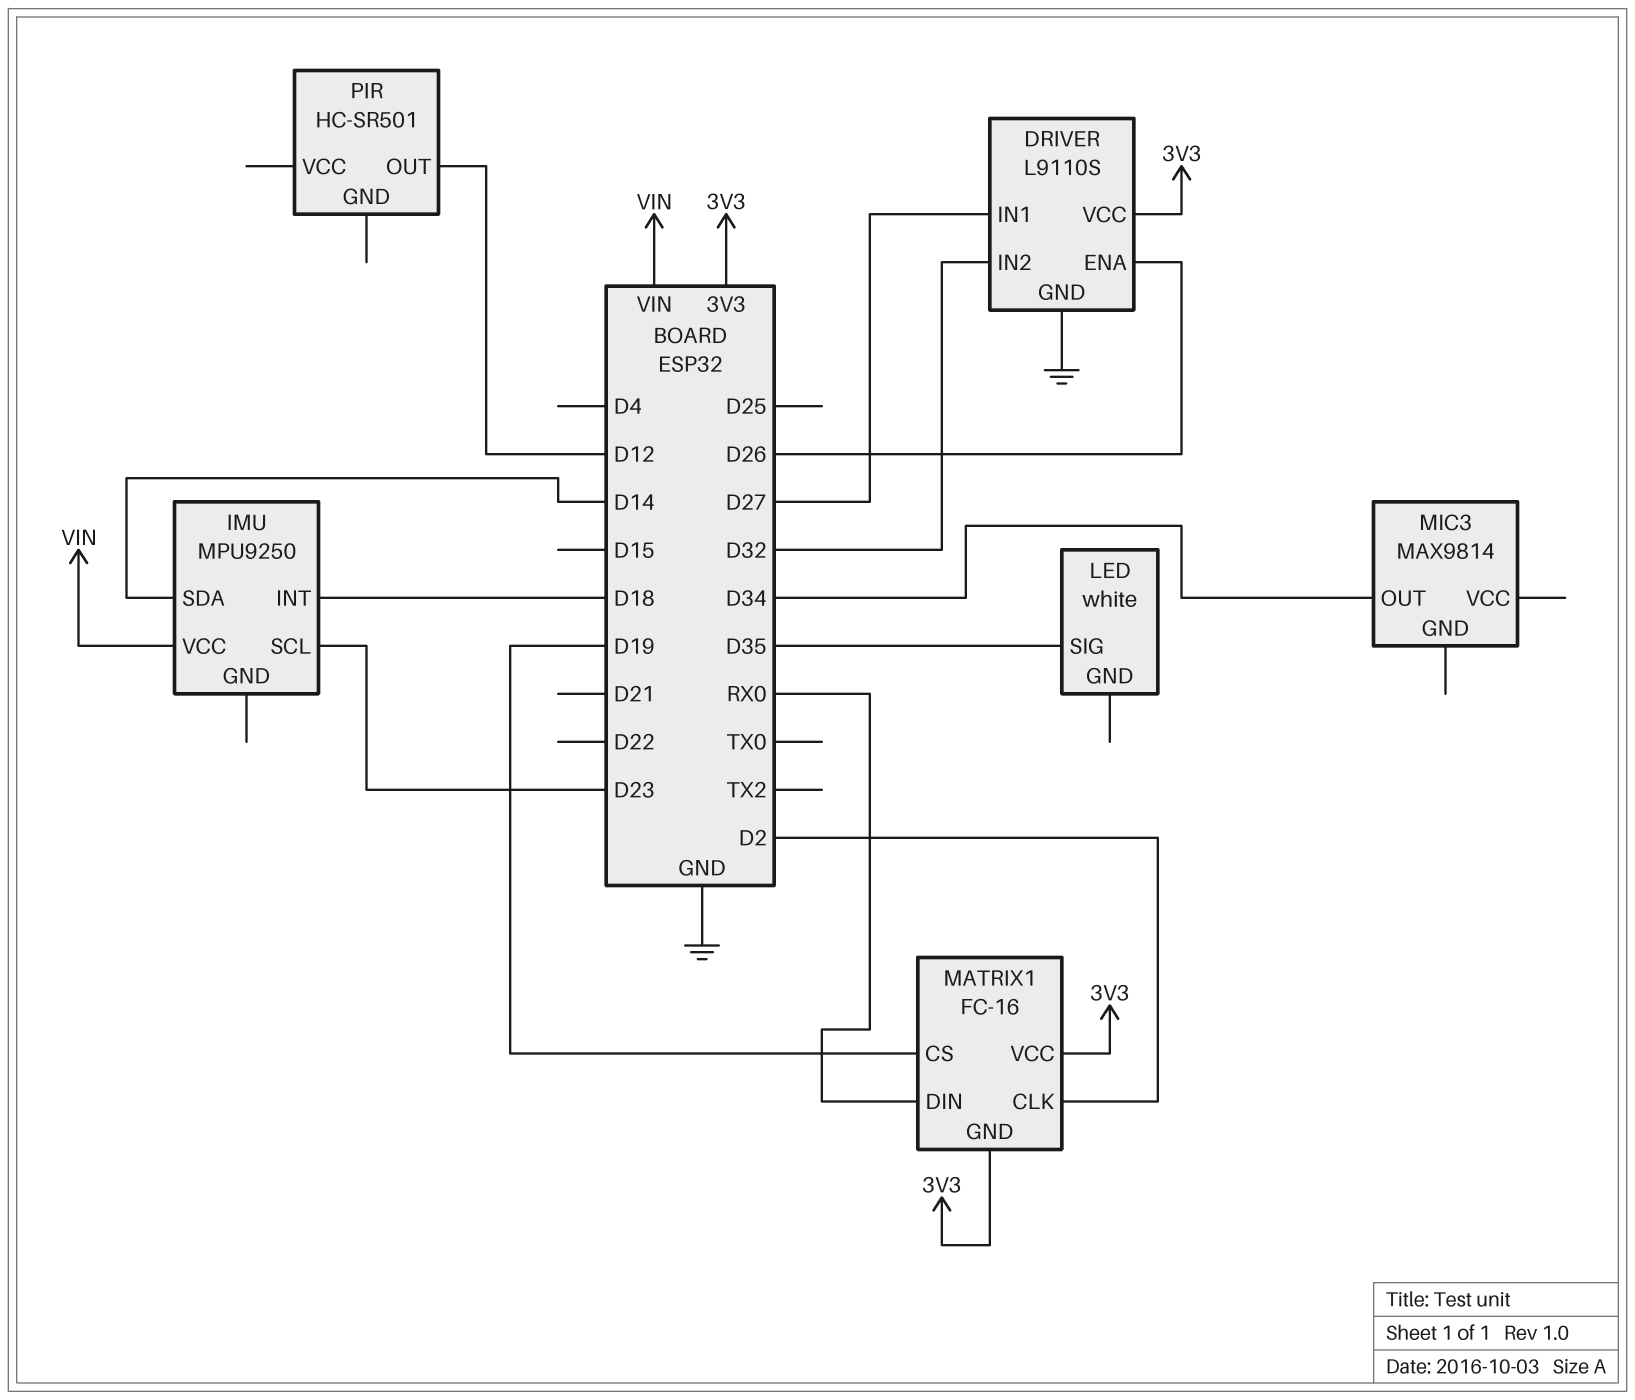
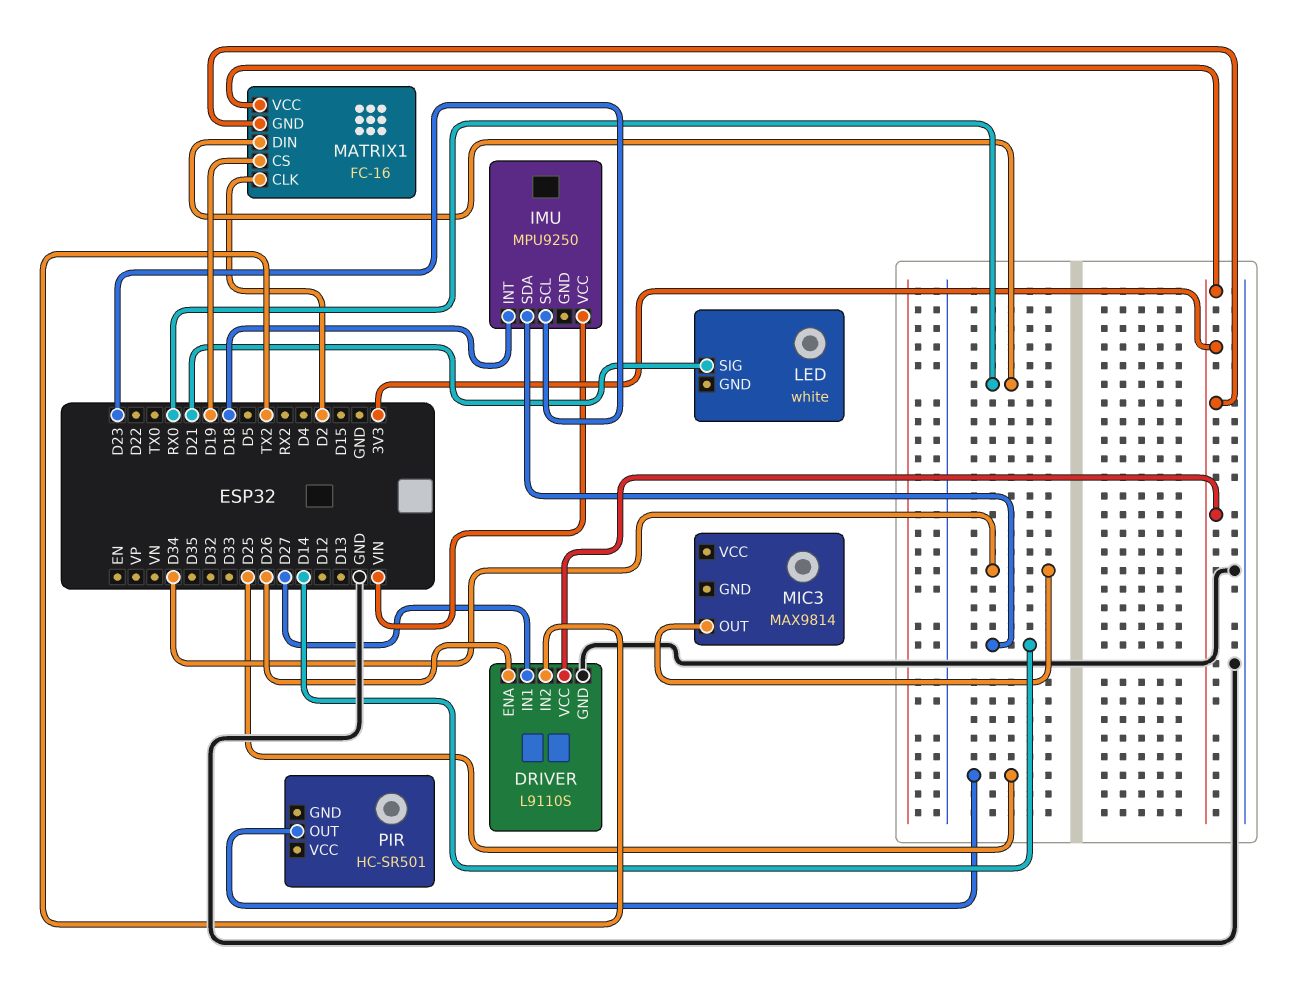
DRIVER pin IN2: D32 -> TX2
LED pin SIG: D35 -> D21
PIR pin OUT: D12 -> D25

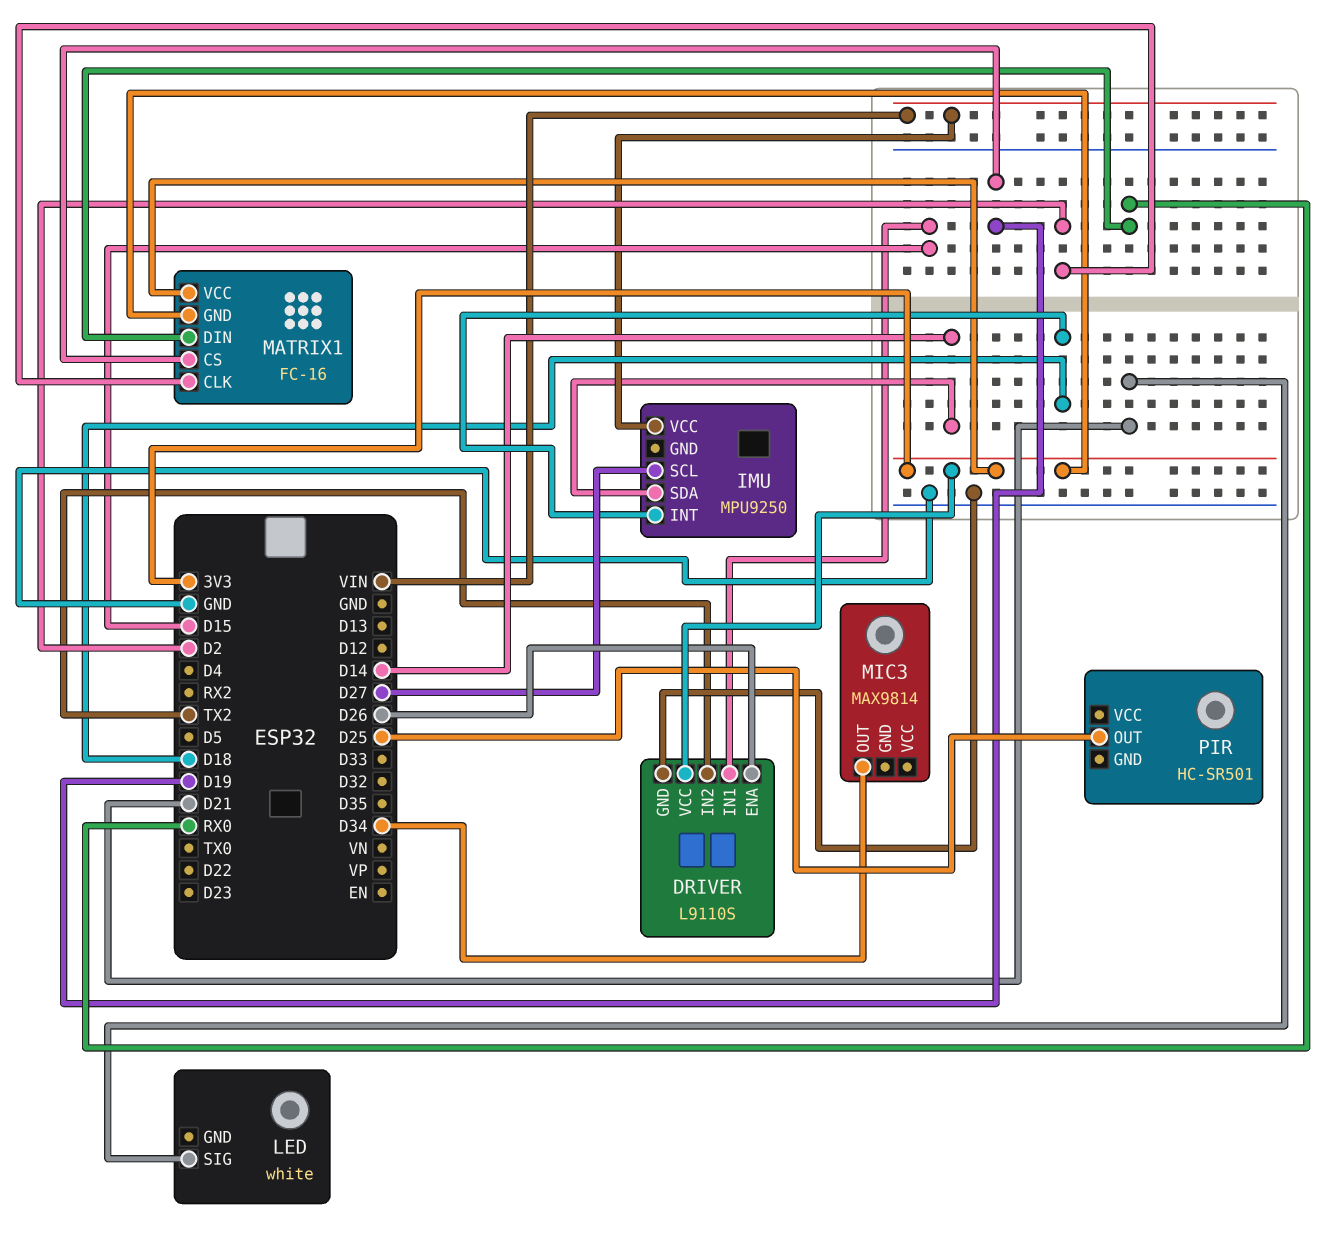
DRIVER pin IN1: D27 -> D15
IMU pin SCL: D23 -> D27

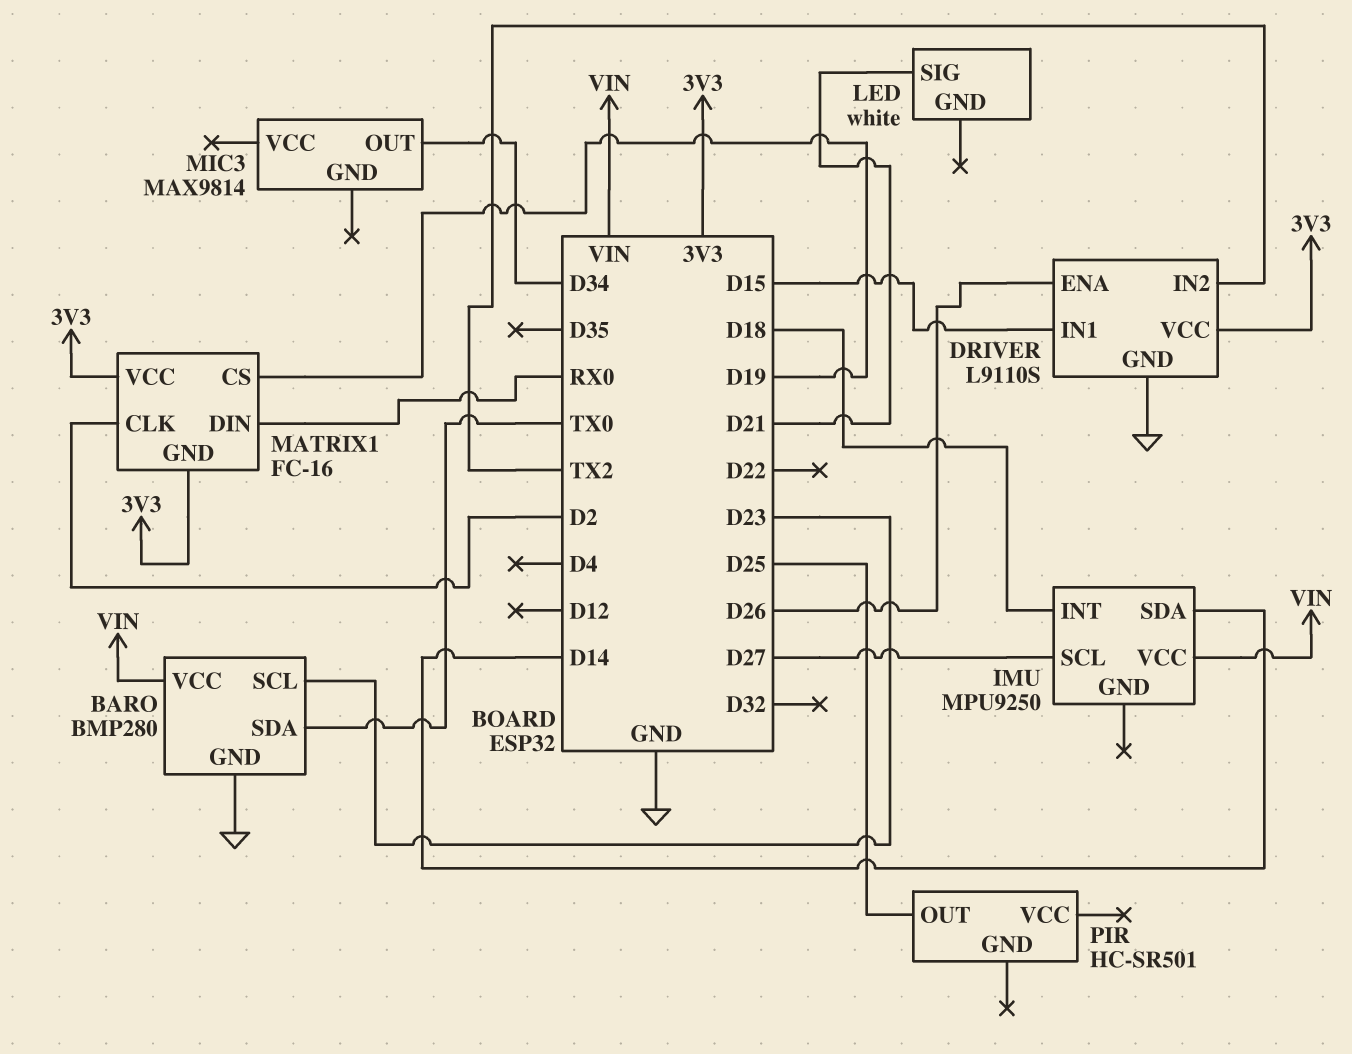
BARO: none -> BMP280
BARO pin GND: none -> GND
BARO pin SCL: none -> D23
BARO pin SDA: none -> TX0
BARO pin VCC: none -> VIN

